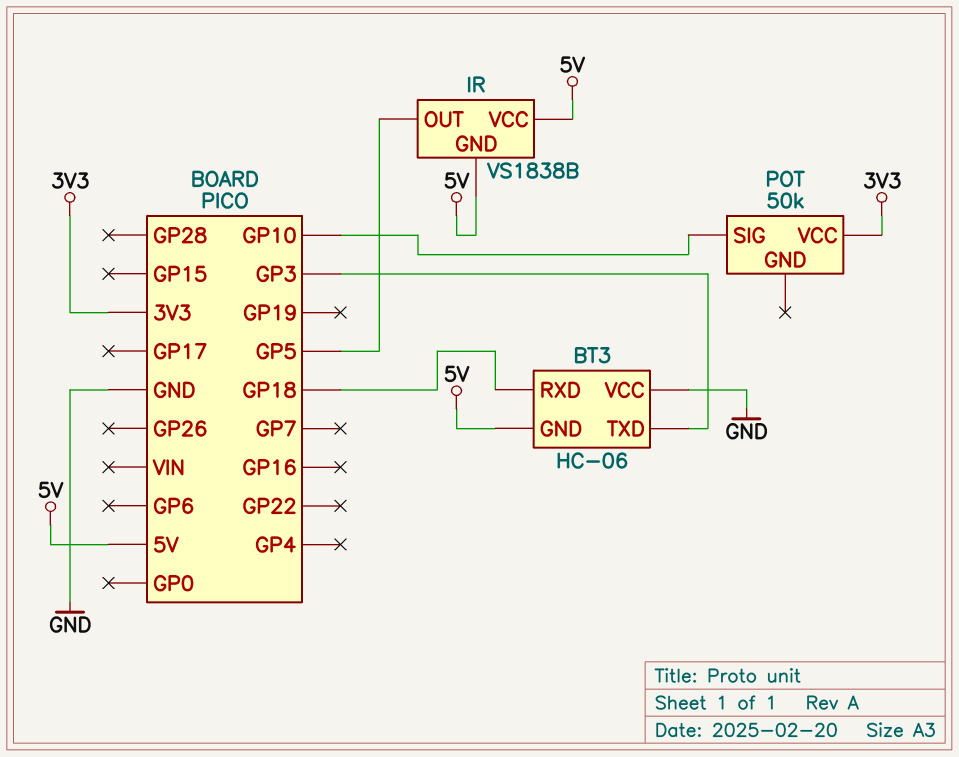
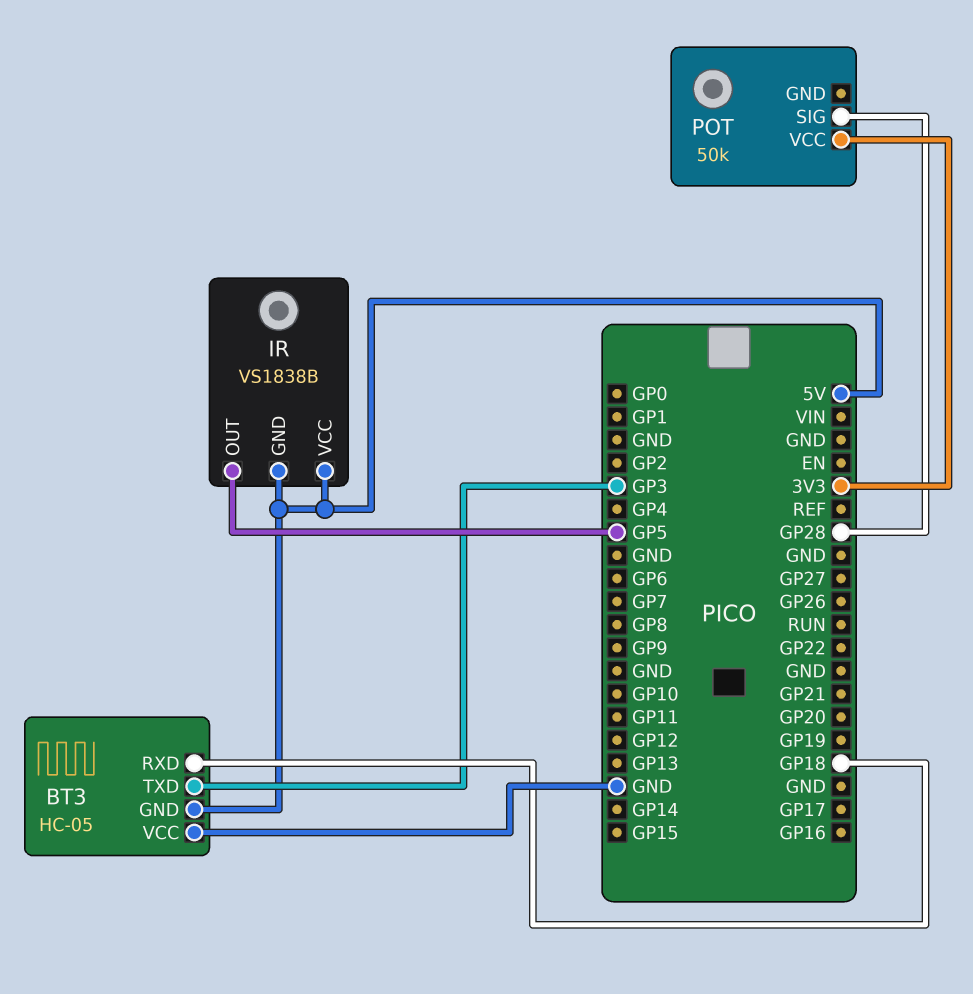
BT3: HC-06 -> HC-05
POT pin SIG: GP10 -> GP28

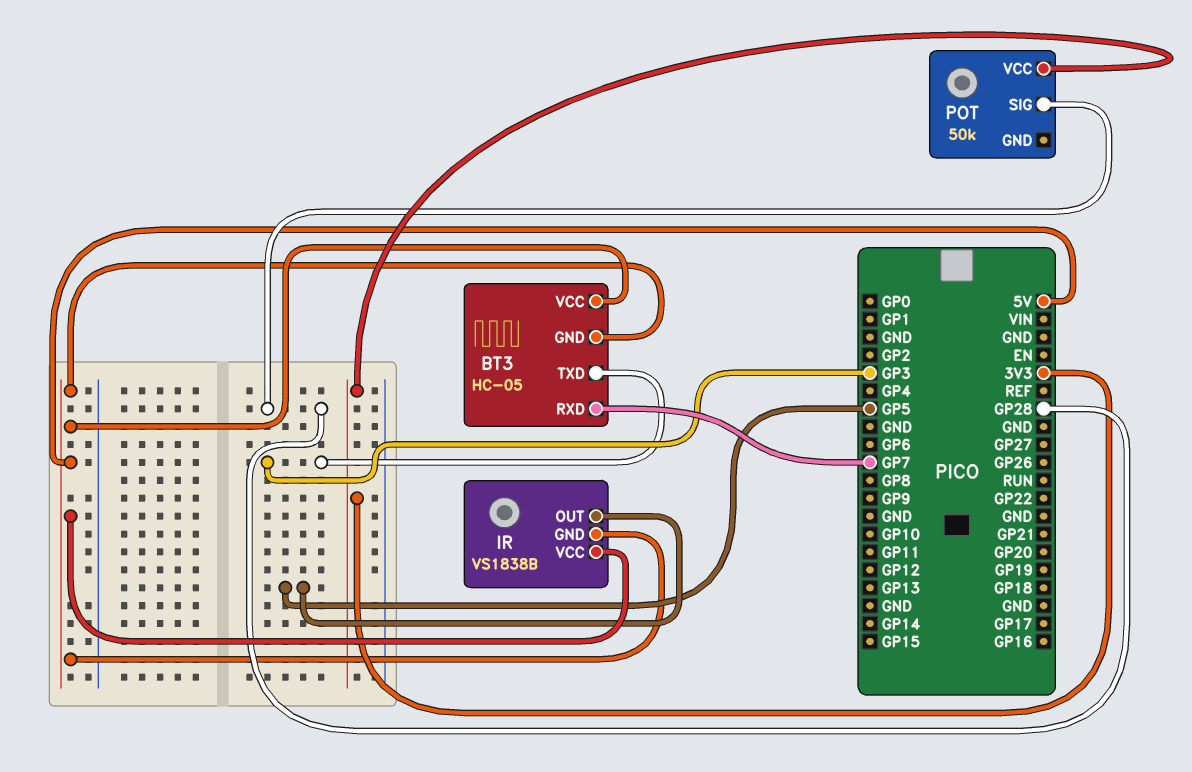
BT3 pin RXD: GP18 -> GP7
BT3 pin VCC: GND -> 5V

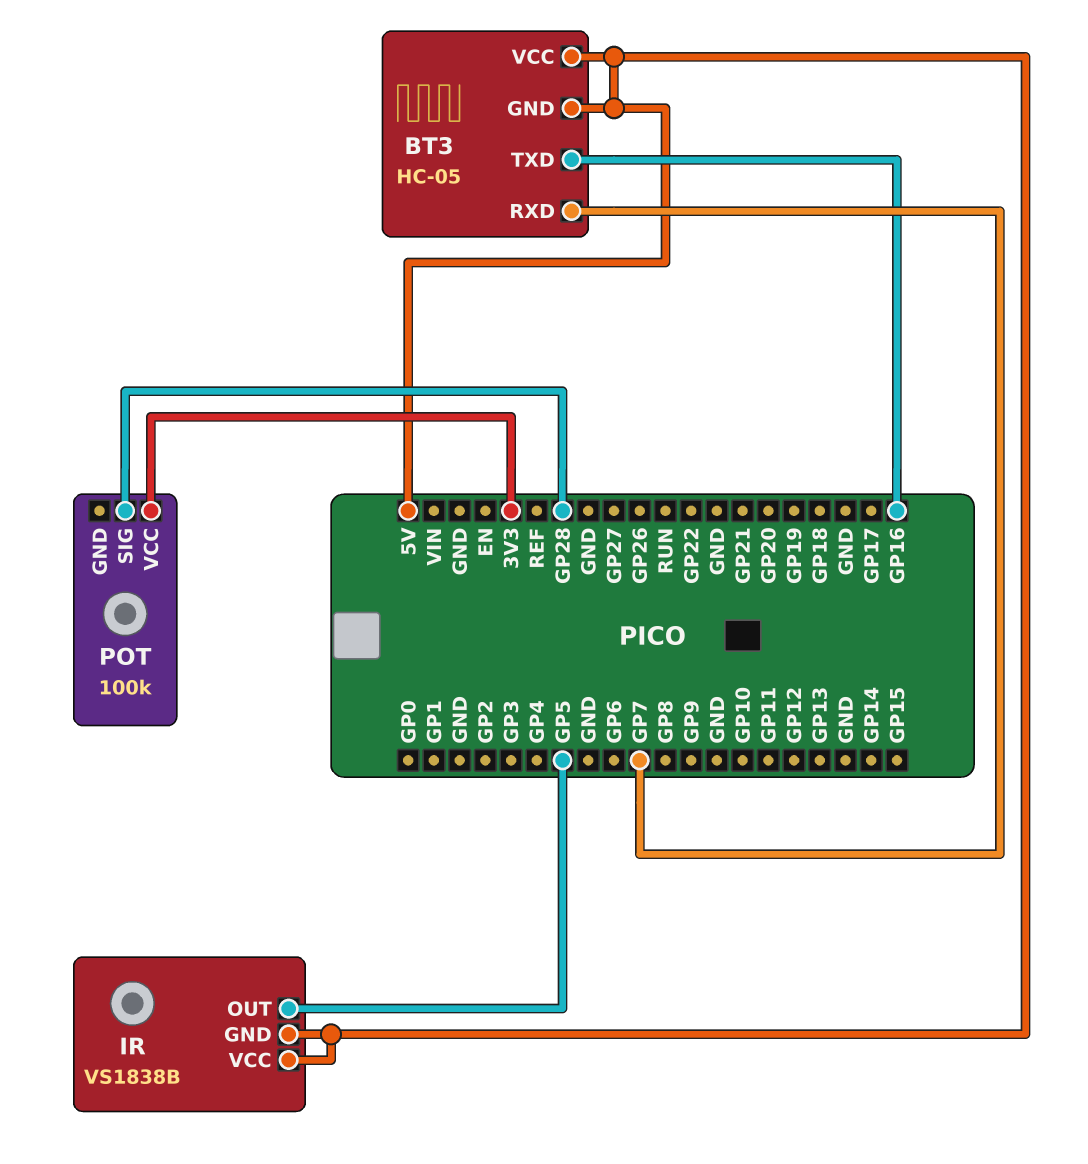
BT3 pin TXD: GP3 -> GP16
POT: 50k -> 100k

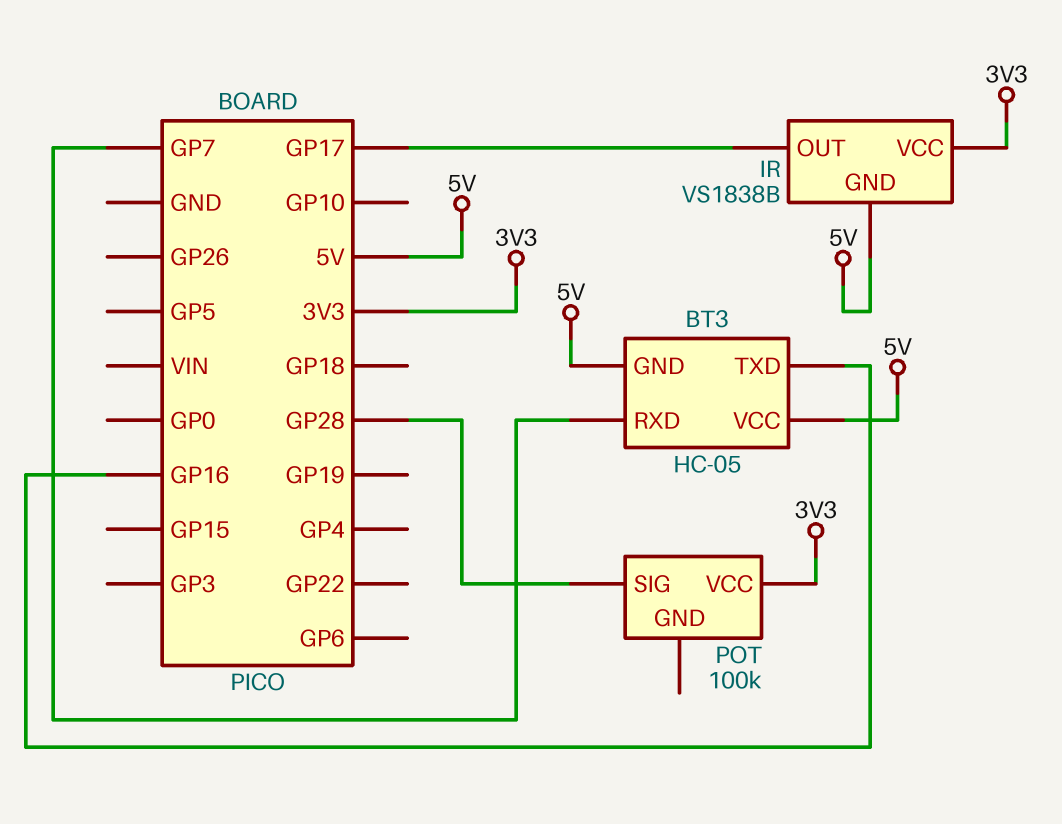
IR pin OUT: GP5 -> GP17
IR pin VCC: 5V -> 3V3

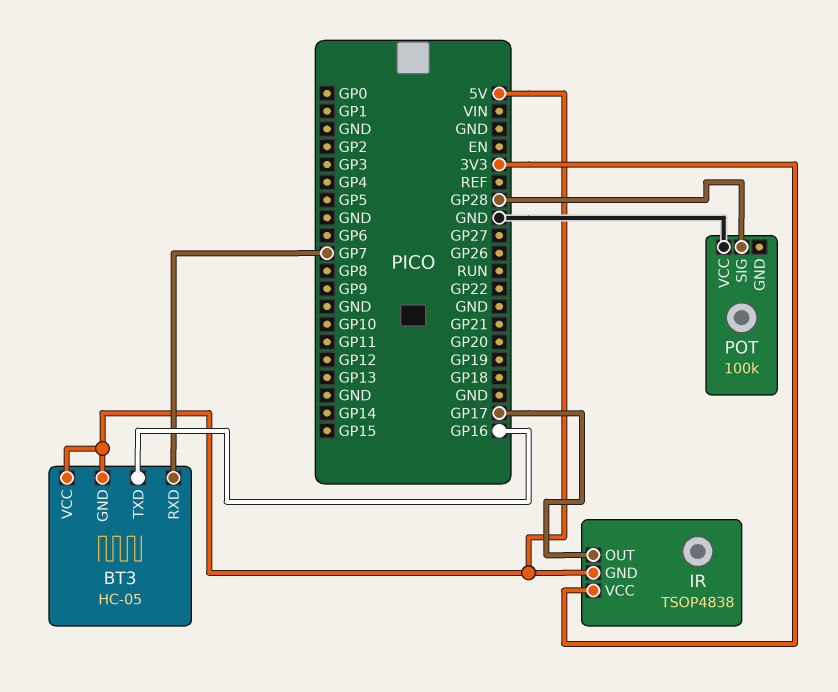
IR: VS1838B -> TSOP4838
POT pin VCC: 3V3 -> GND

